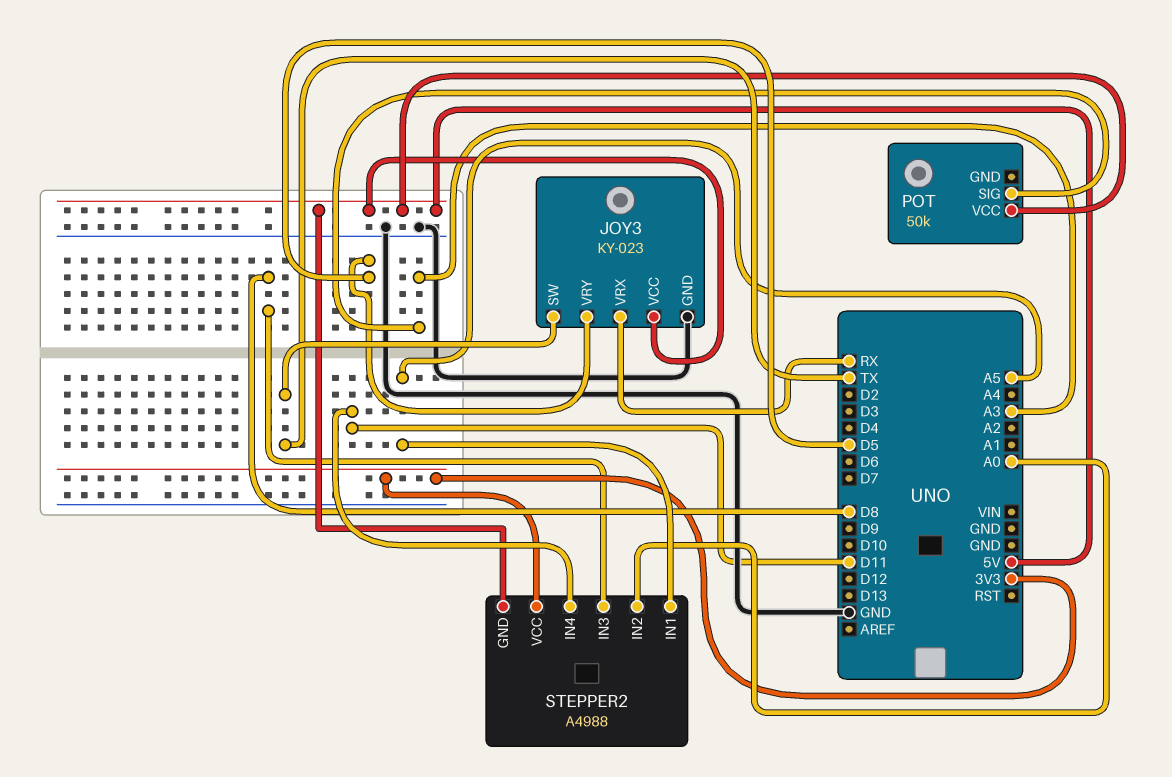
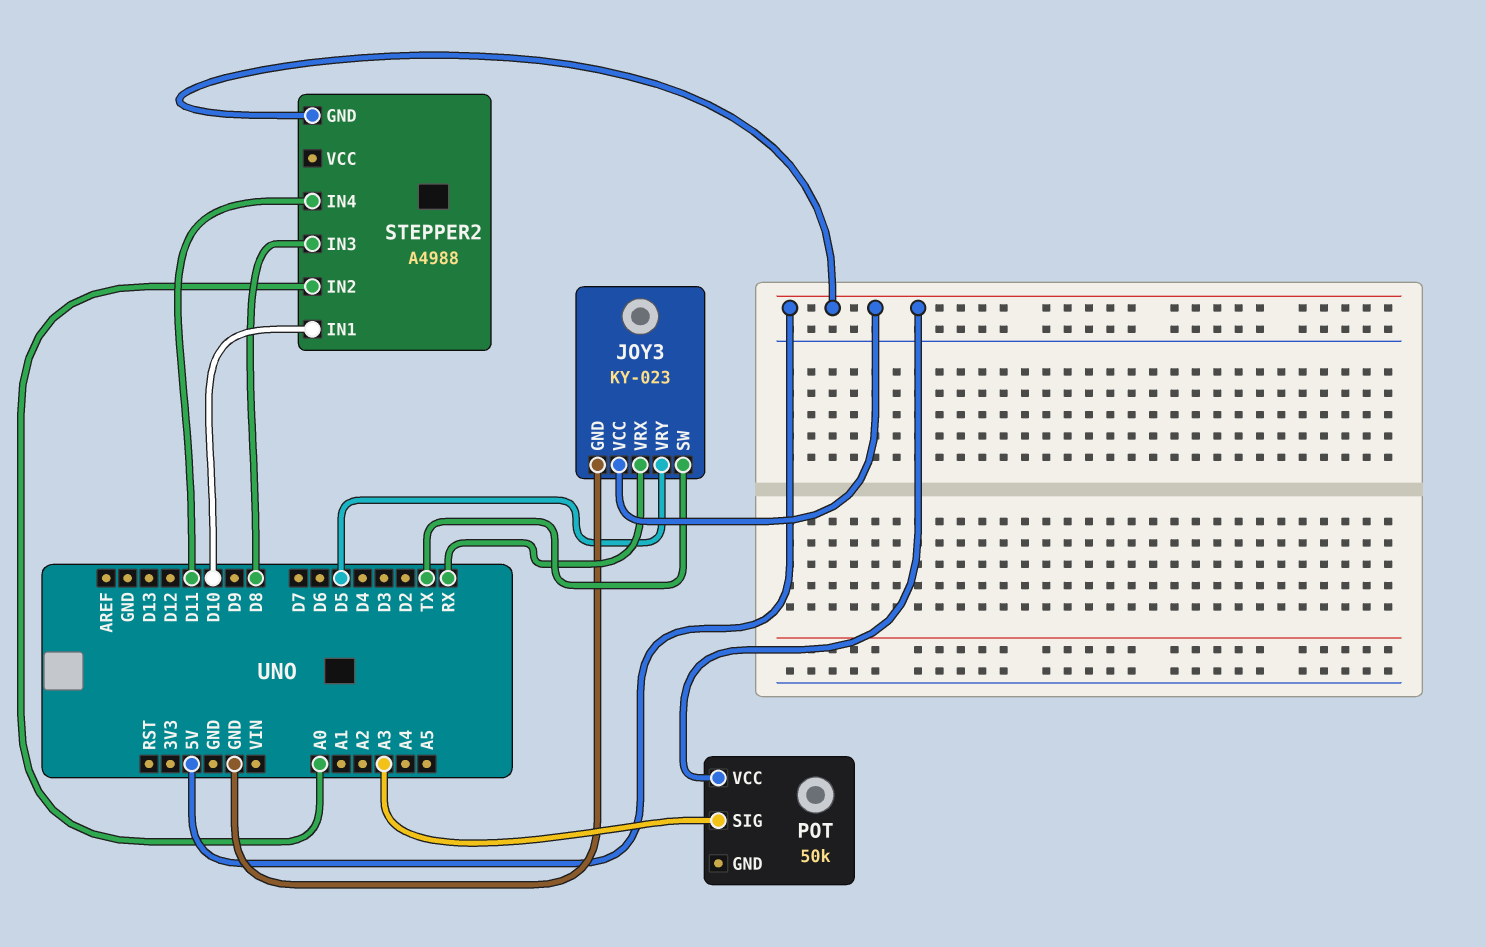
STEPPER2 pin IN1: A5 -> D10
STEPPER2 pin VCC: 3V3 -> none

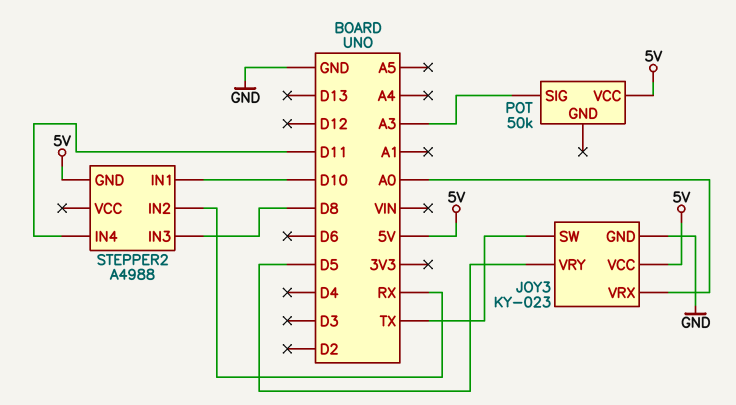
JOY3 pin VRX: RX -> A0
STEPPER2 pin IN2: A0 -> RX

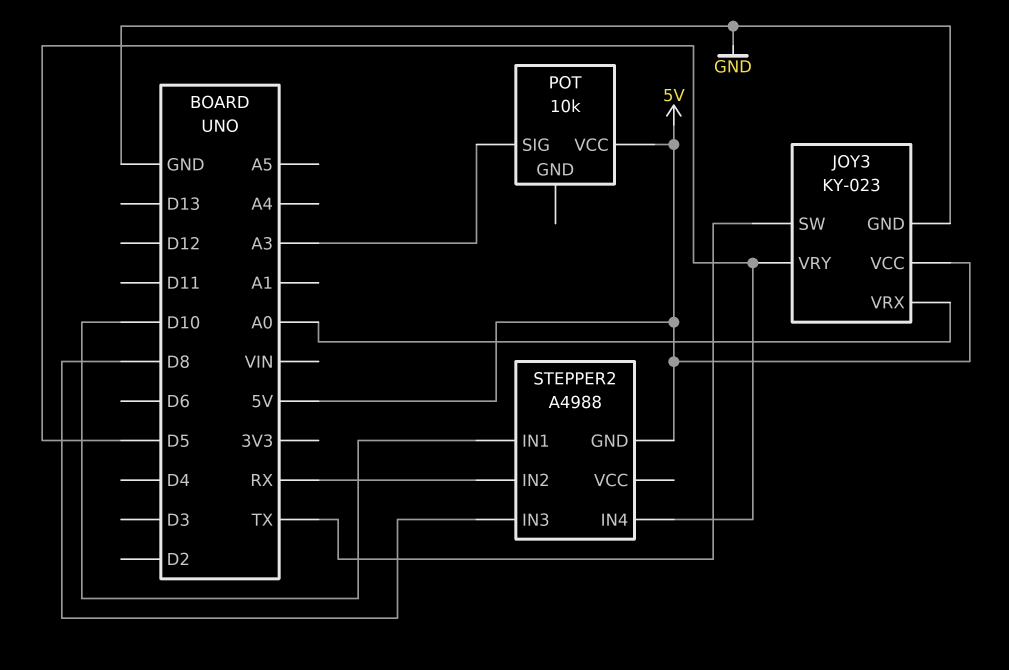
POT: 50k -> 10k
STEPPER2 pin IN4: D11 -> D5

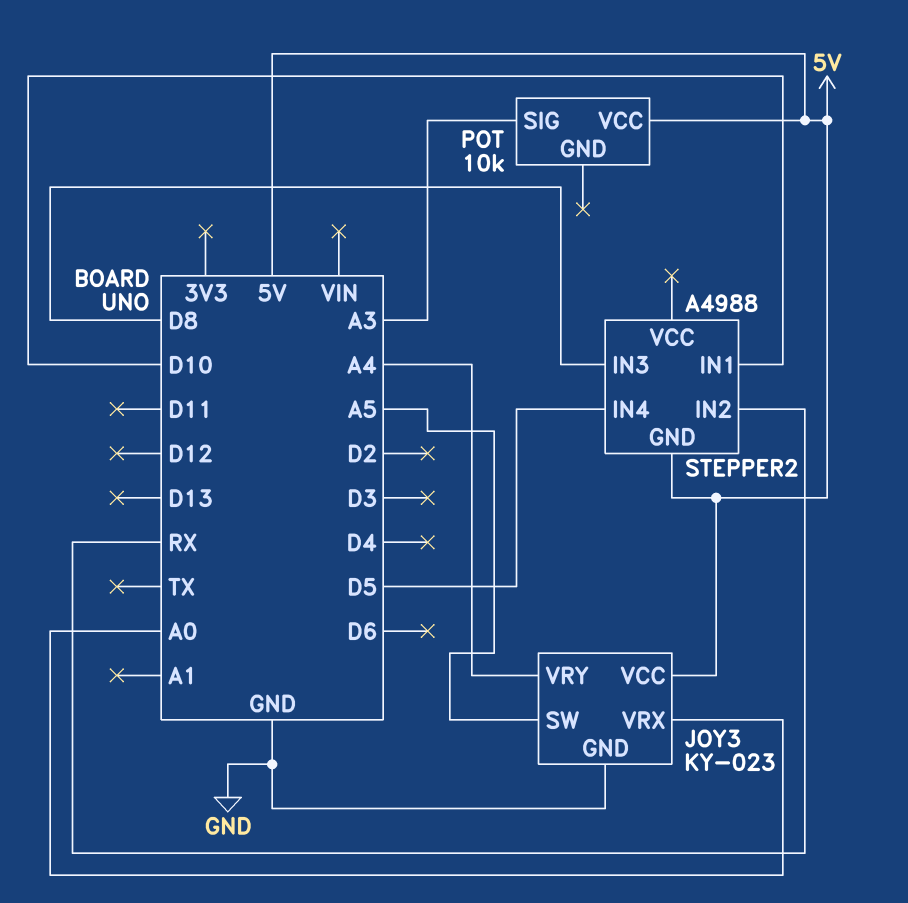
JOY3 pin SW: TX -> A5
JOY3 pin VRY: D5 -> A4

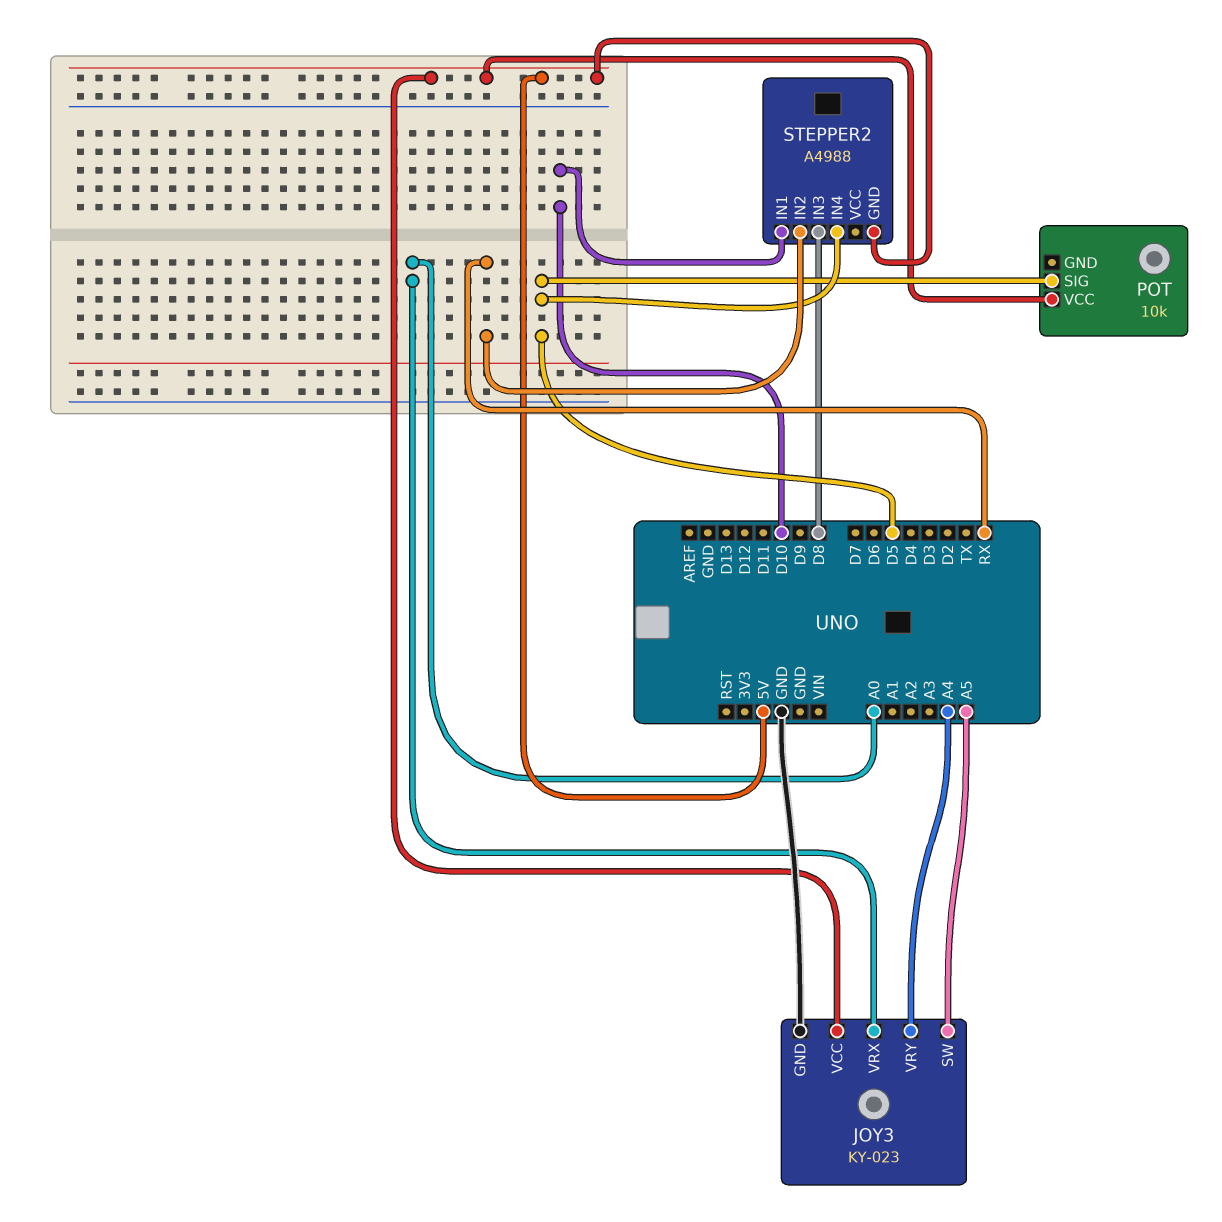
POT pin SIG: A3 -> D5

